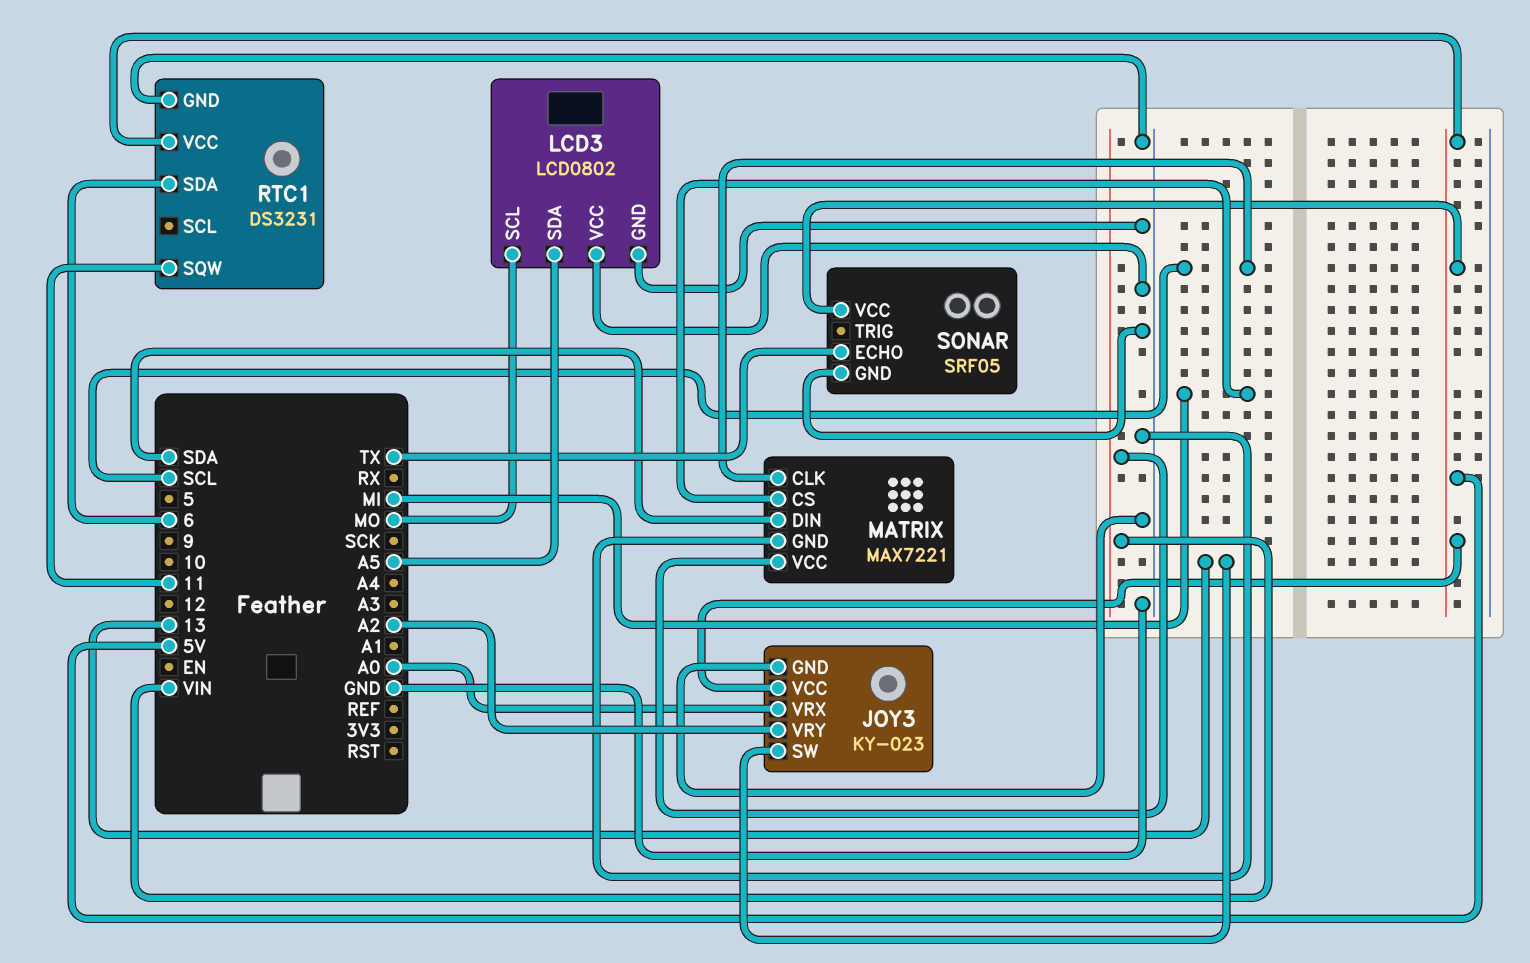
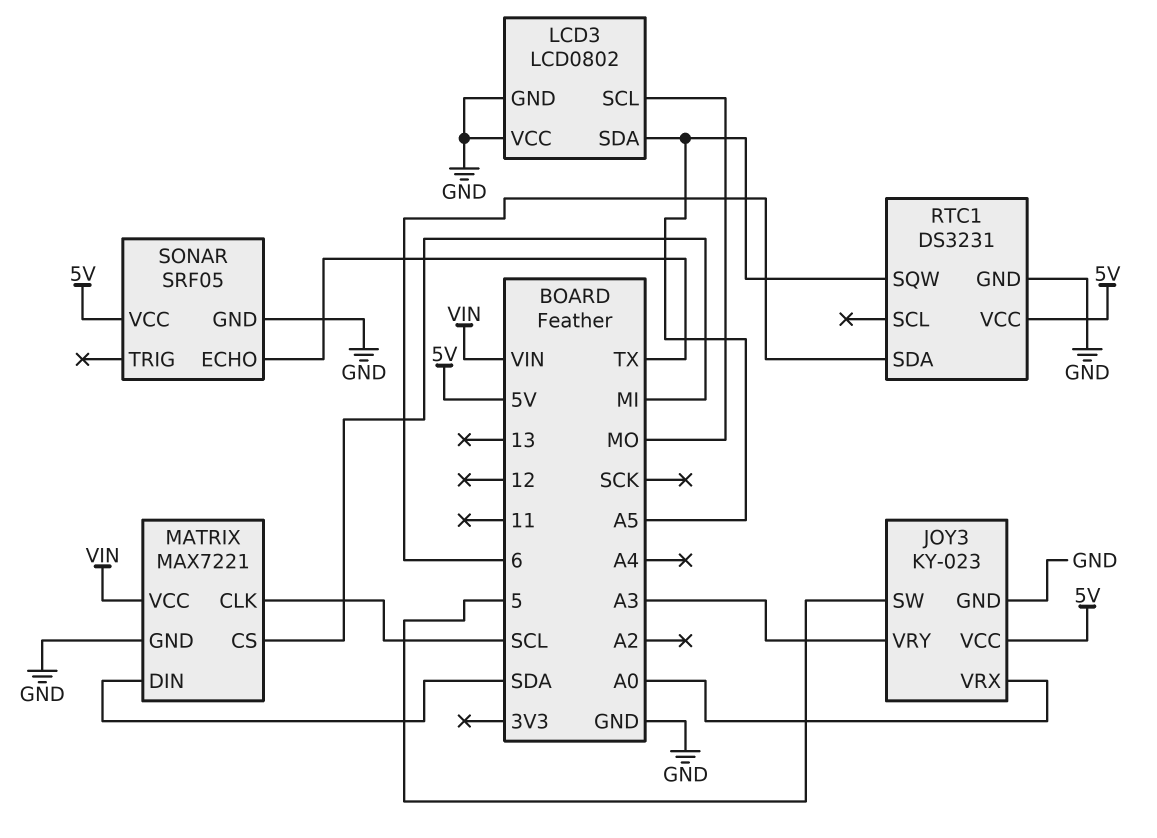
JOY3 pin SW: 13 -> 5
JOY3 pin VRY: A2 -> A3
RTC1 pin SQW: 11 -> A5

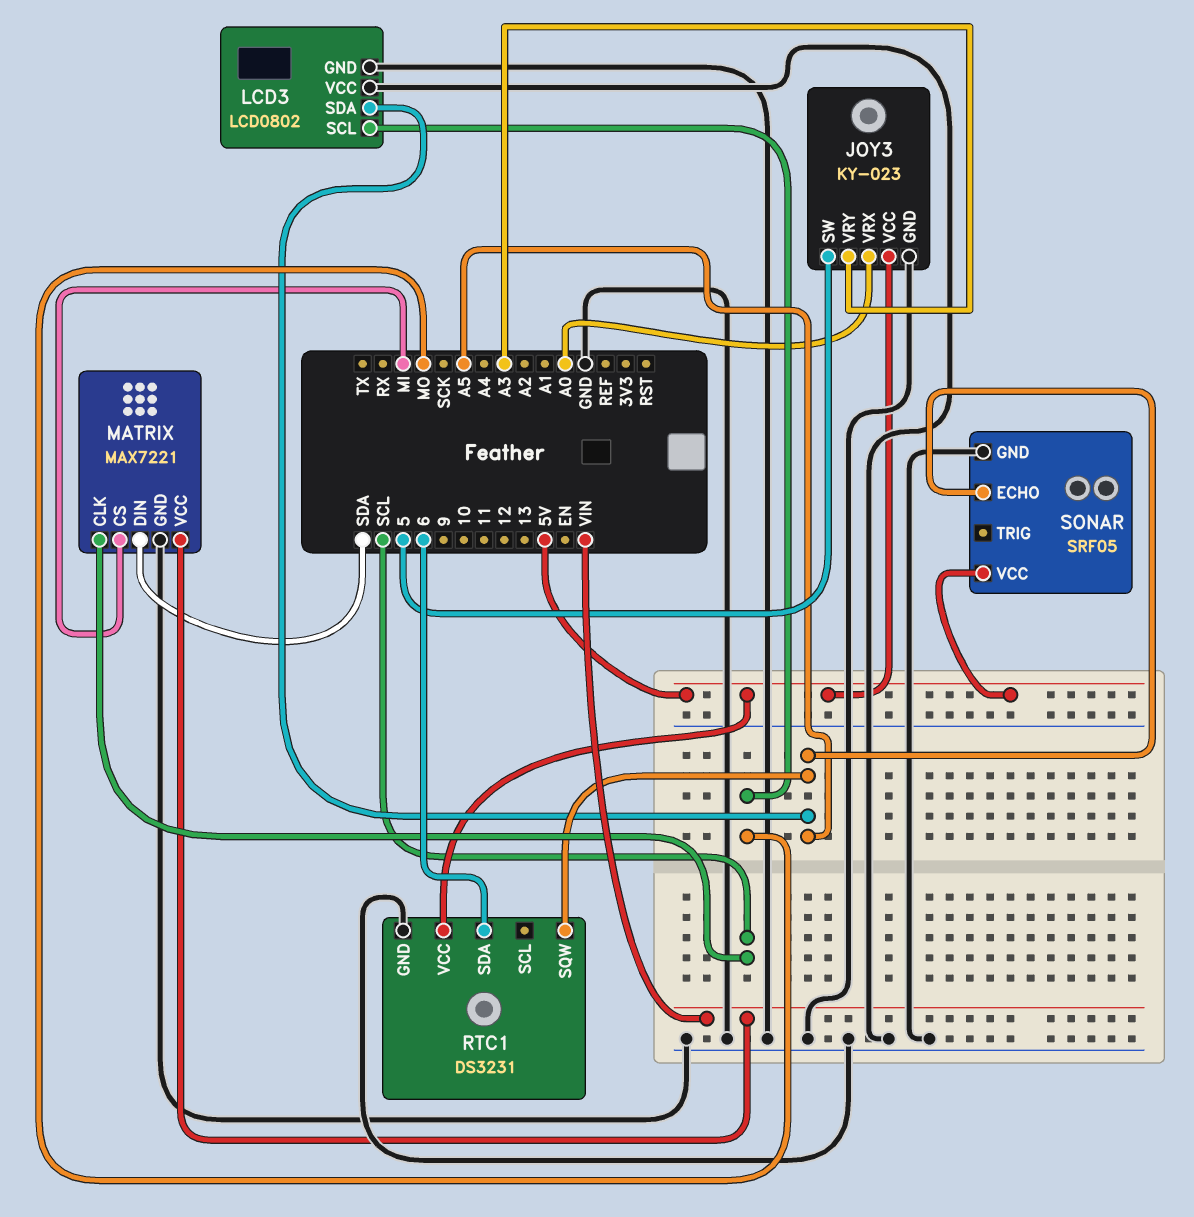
SONAR pin ECHO: TX -> A5

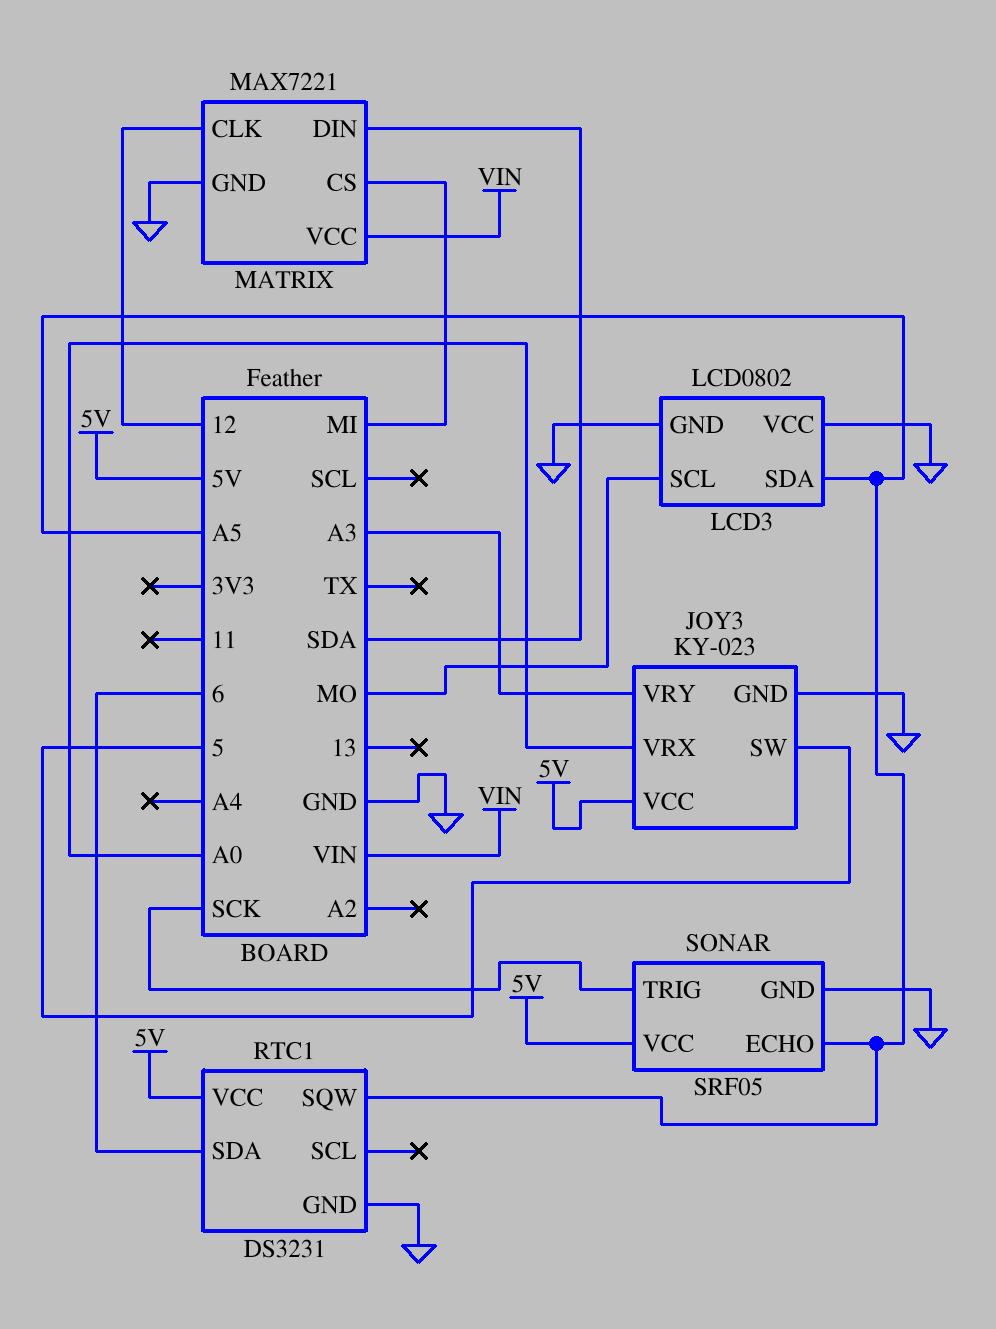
MATRIX pin CLK: SCL -> 12
SONAR pin TRIG: none -> SCK

